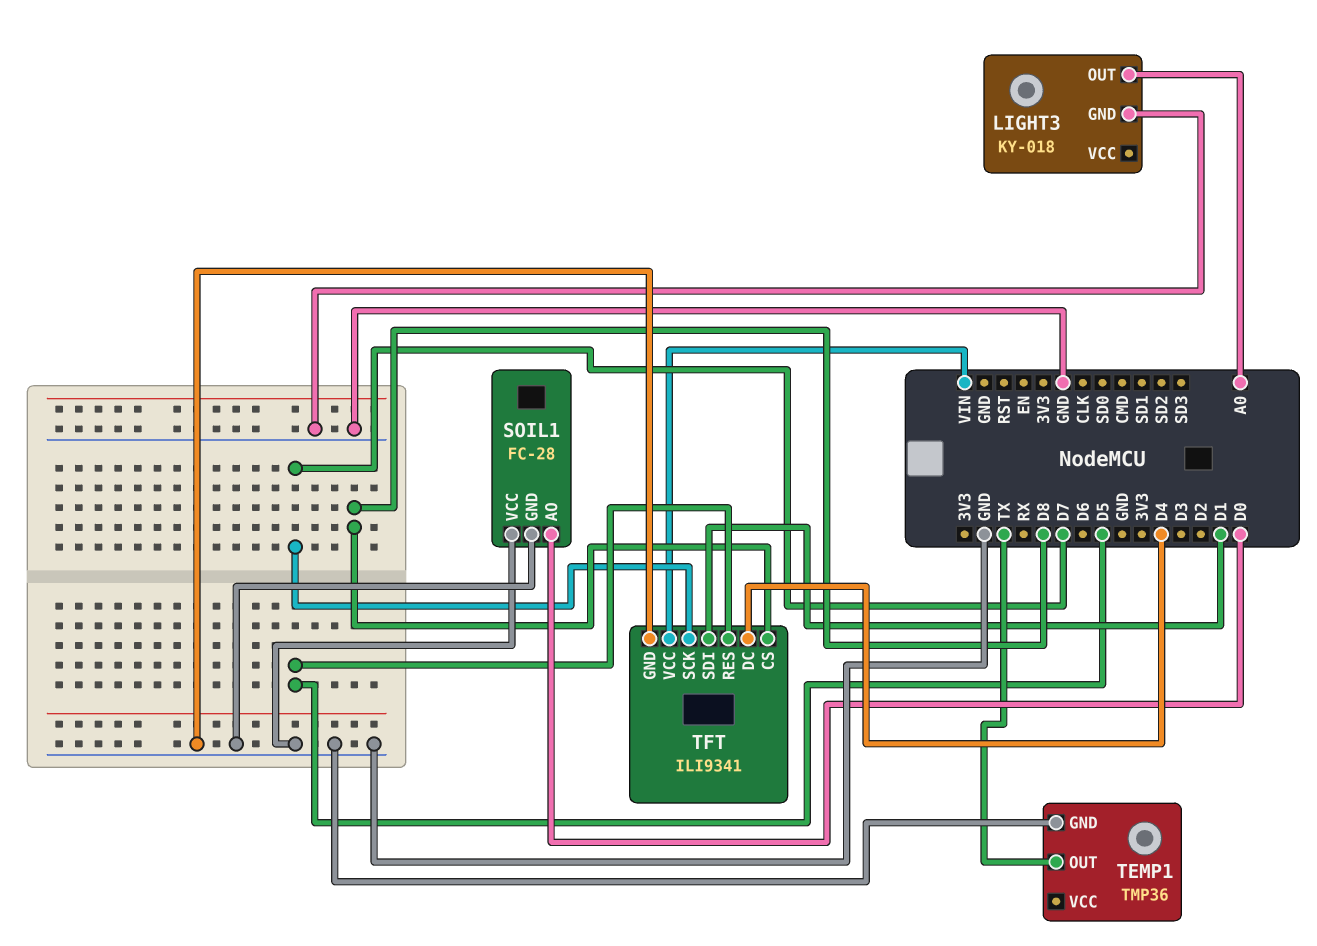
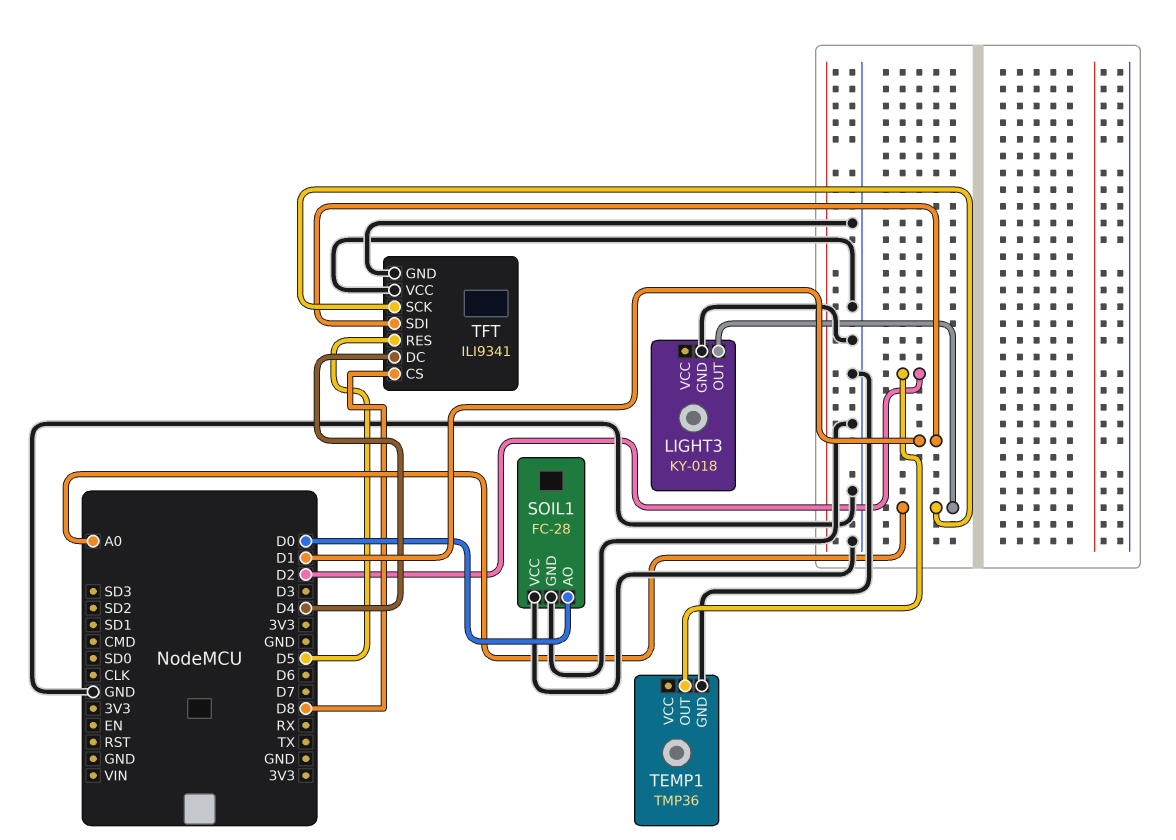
TEMP1 pin OUT: TX -> D2
TFT pin SCK: D7 -> A0
TFT pin VCC: VIN -> GND

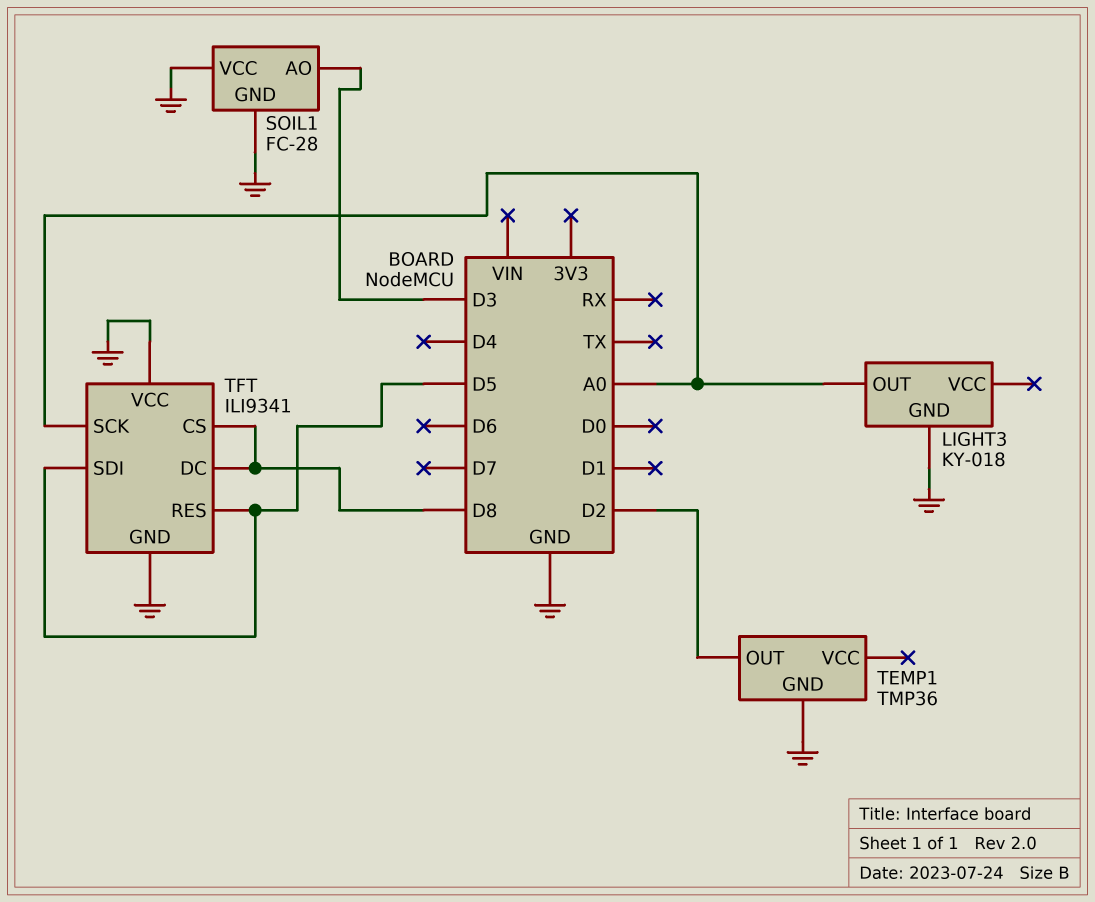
SOIL1 pin AO: D0 -> D3
TFT pin DC: D4 -> D8
TFT pin SDI: D1 -> D5

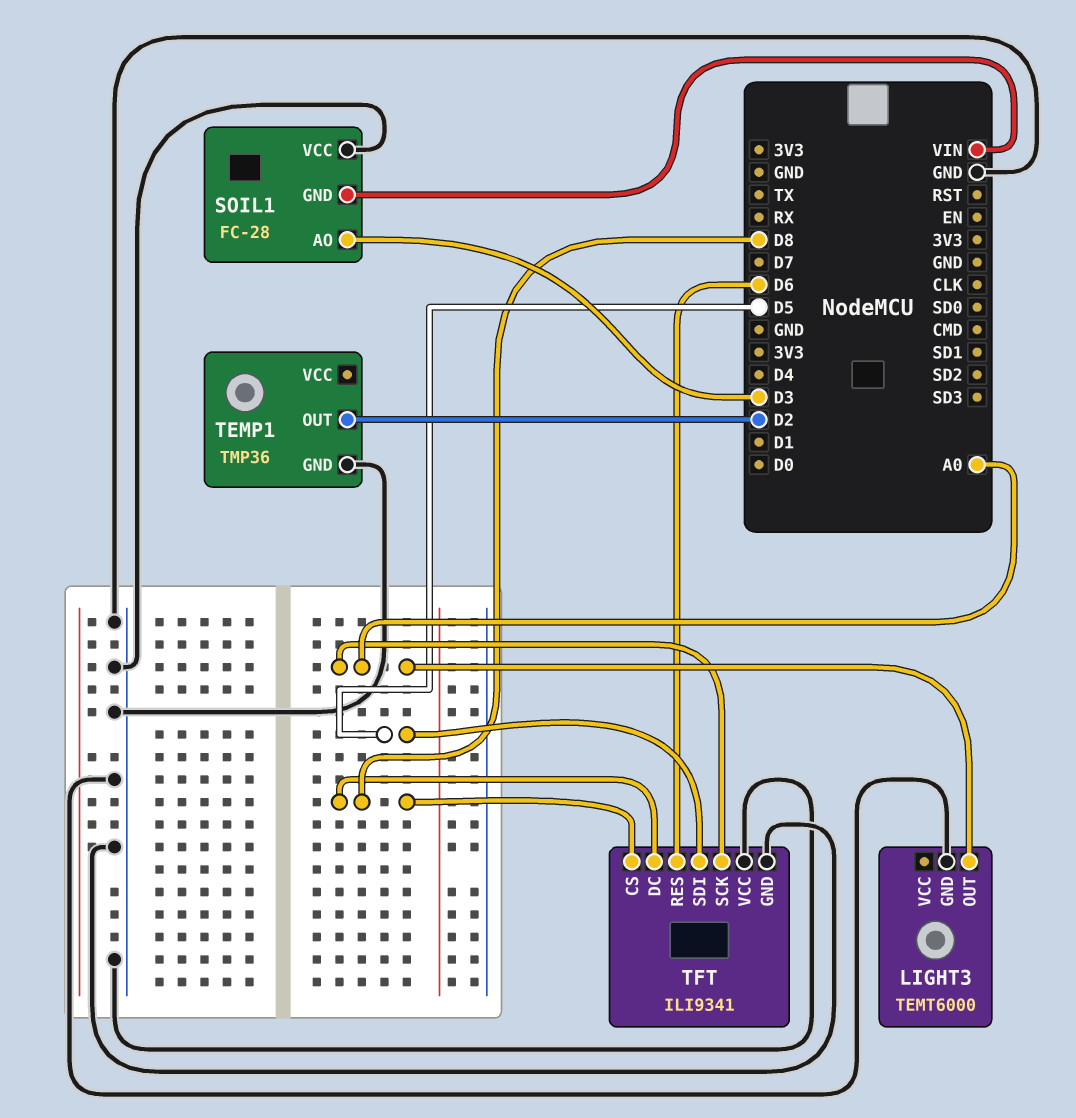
LIGHT3: KY-018 -> TEMT6000
SOIL1 pin GND: GND -> VIN
TFT pin RES: D5 -> D6

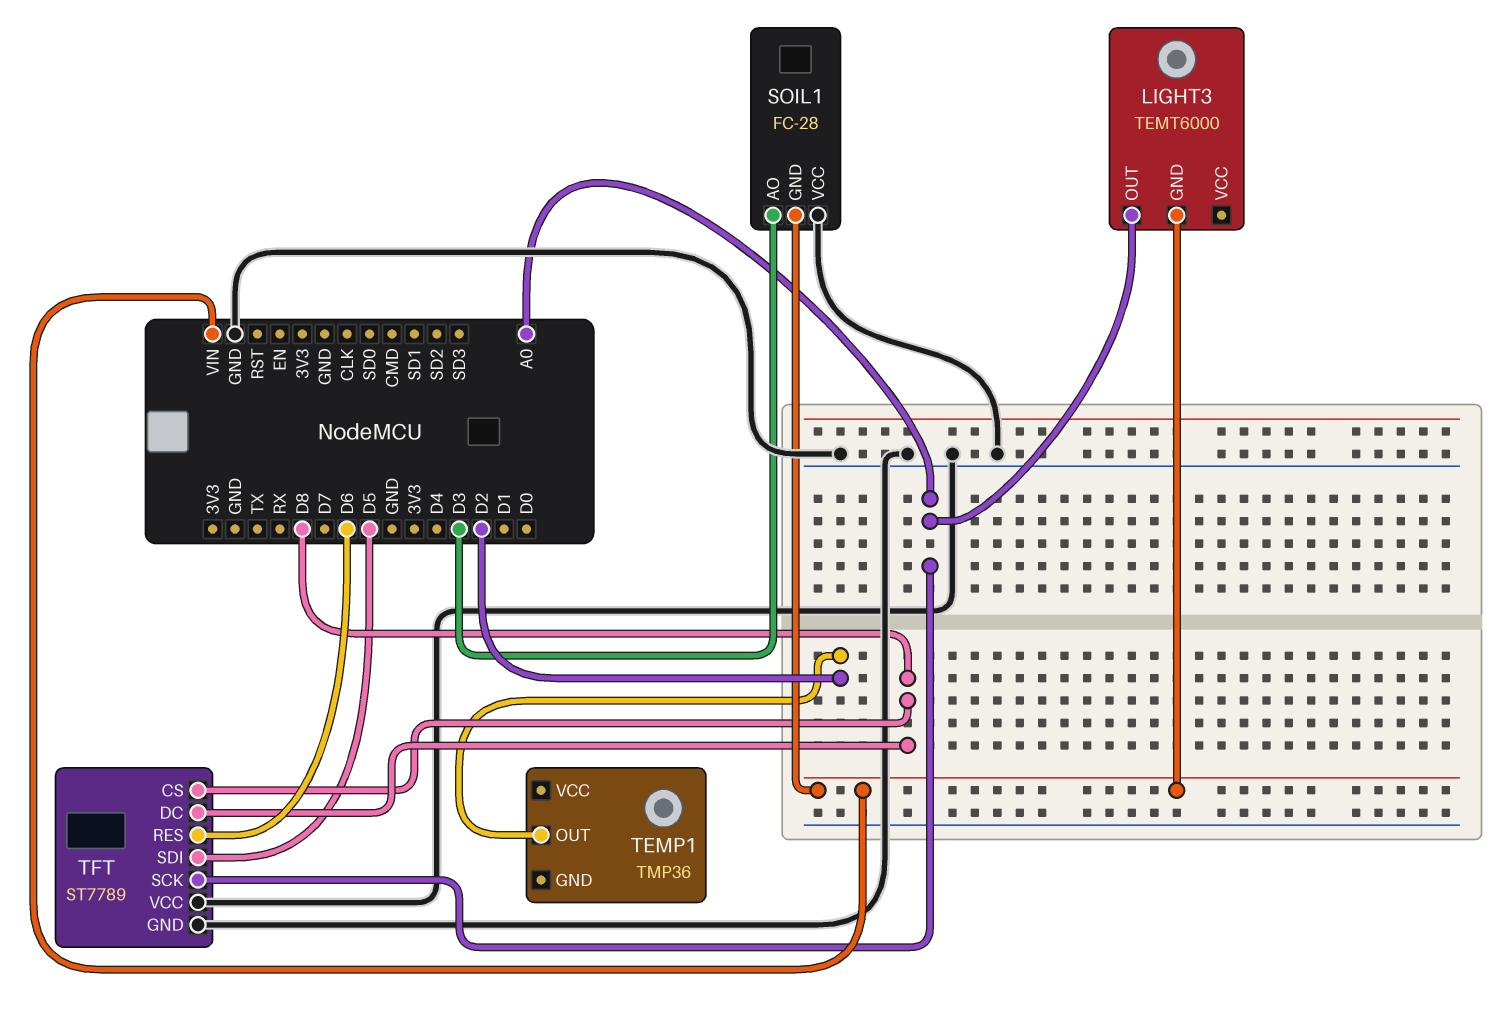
LIGHT3 pin GND: GND -> VIN
TEMP1 pin GND: GND -> none
TFT: ILI9341 -> ST7789

